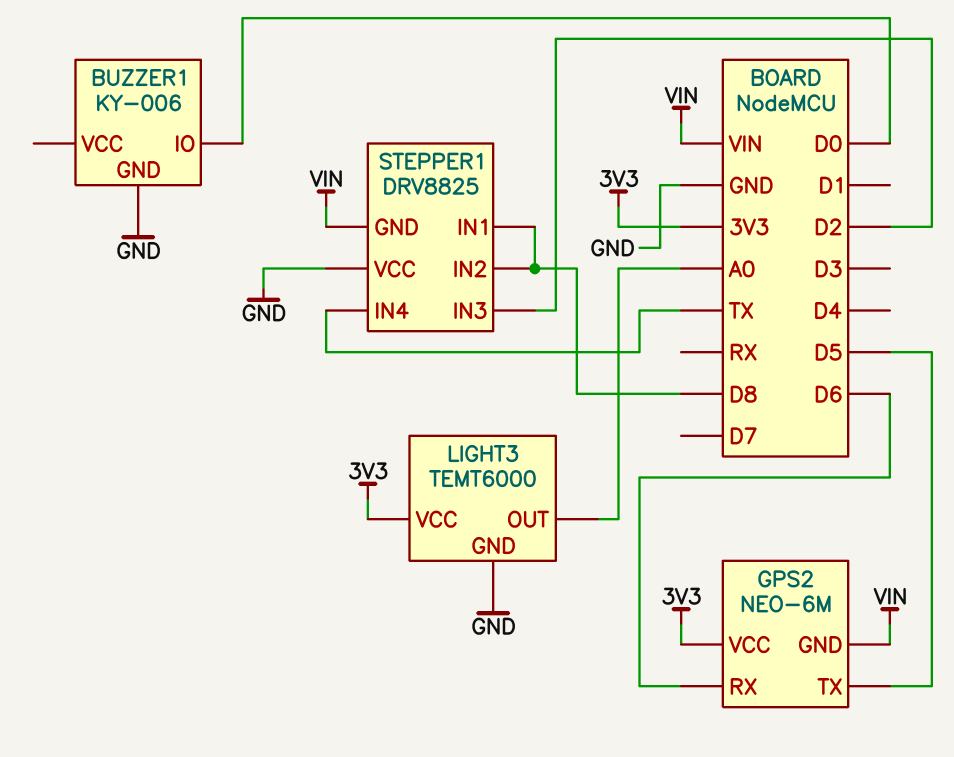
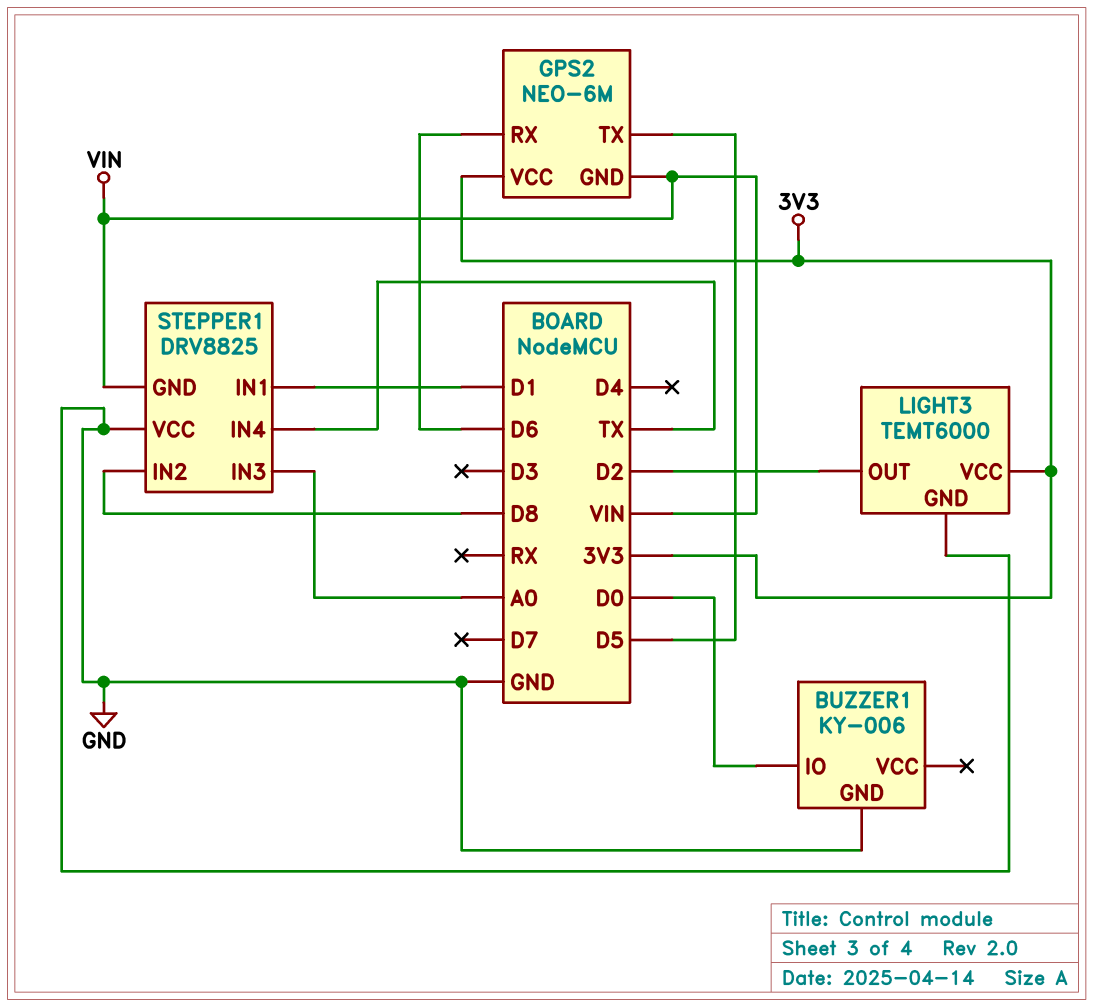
LIGHT3 pin OUT: A0 -> D2
STEPPER1 pin IN1: D8 -> D1
STEPPER1 pin IN3: D2 -> A0

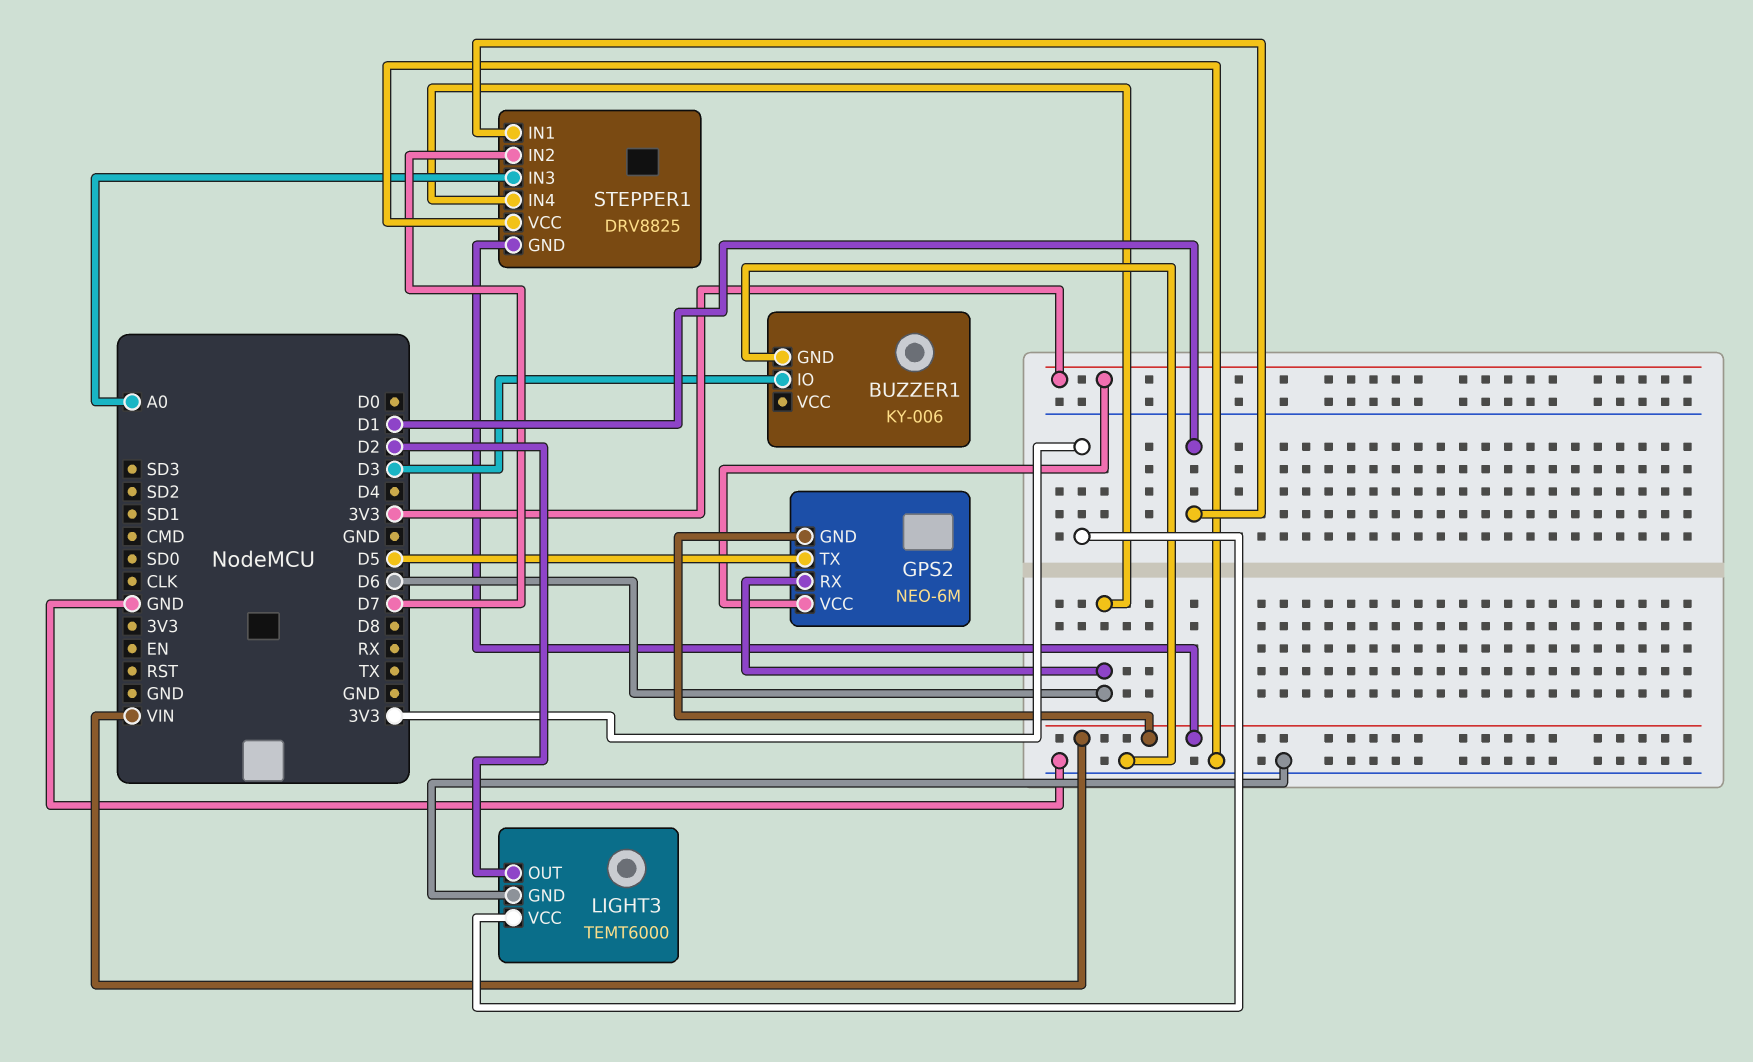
BUZZER1 pin IO: D0 -> D3
STEPPER1 pin IN2: D8 -> D7
STEPPER1 pin IN4: TX -> D6

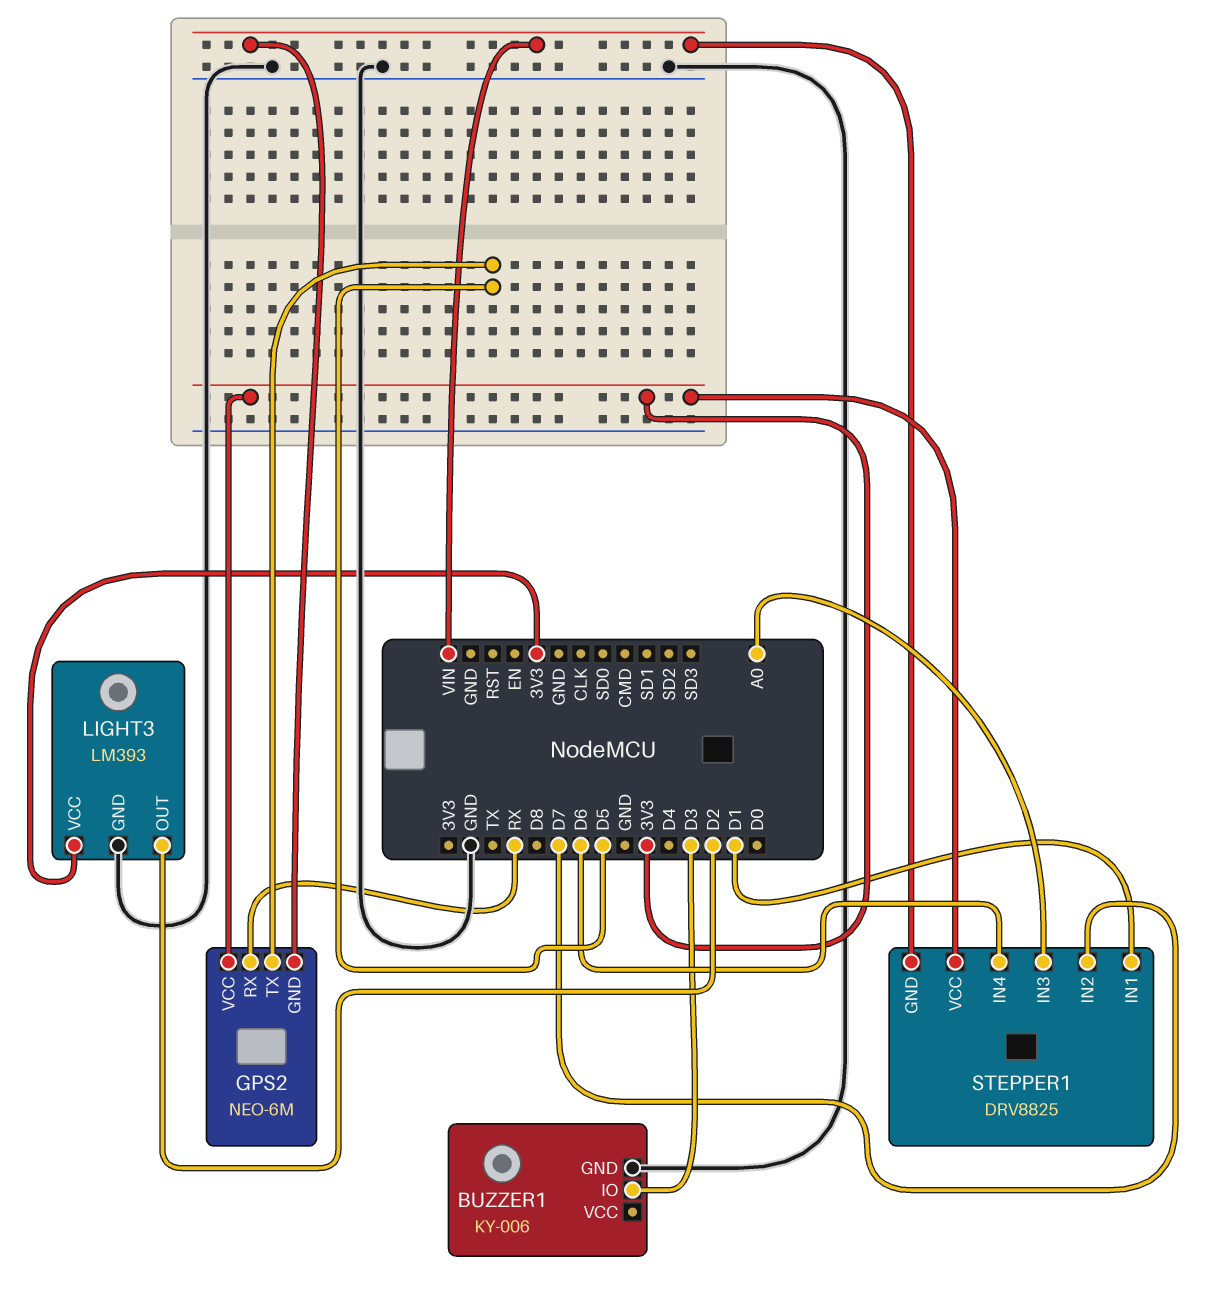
GPS2 pin RX: D6 -> RX
LIGHT3: TEMT6000 -> LM393
STEPPER1 pin VCC: GND -> 3V3

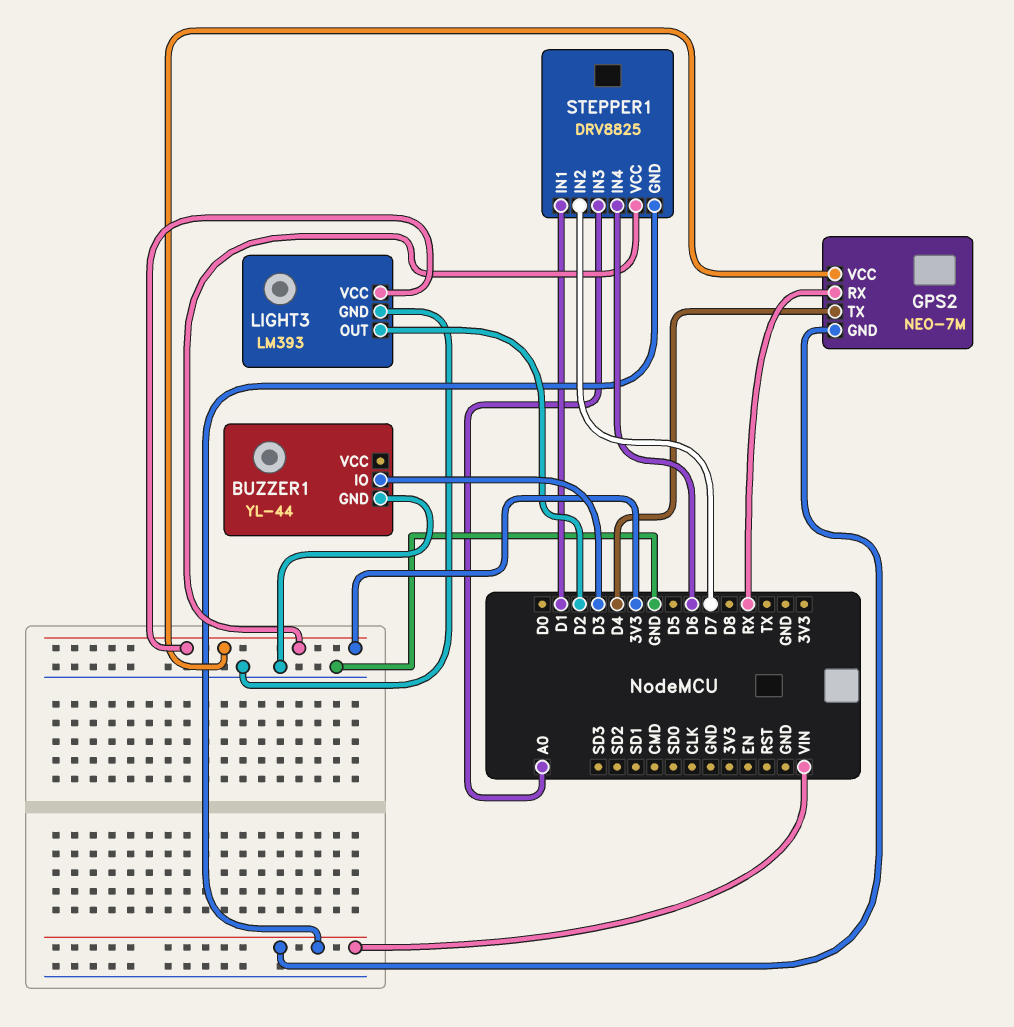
BUZZER1: KY-006 -> YL-44
GPS2: NEO-6M -> NEO-7M
GPS2 pin TX: D5 -> D4

